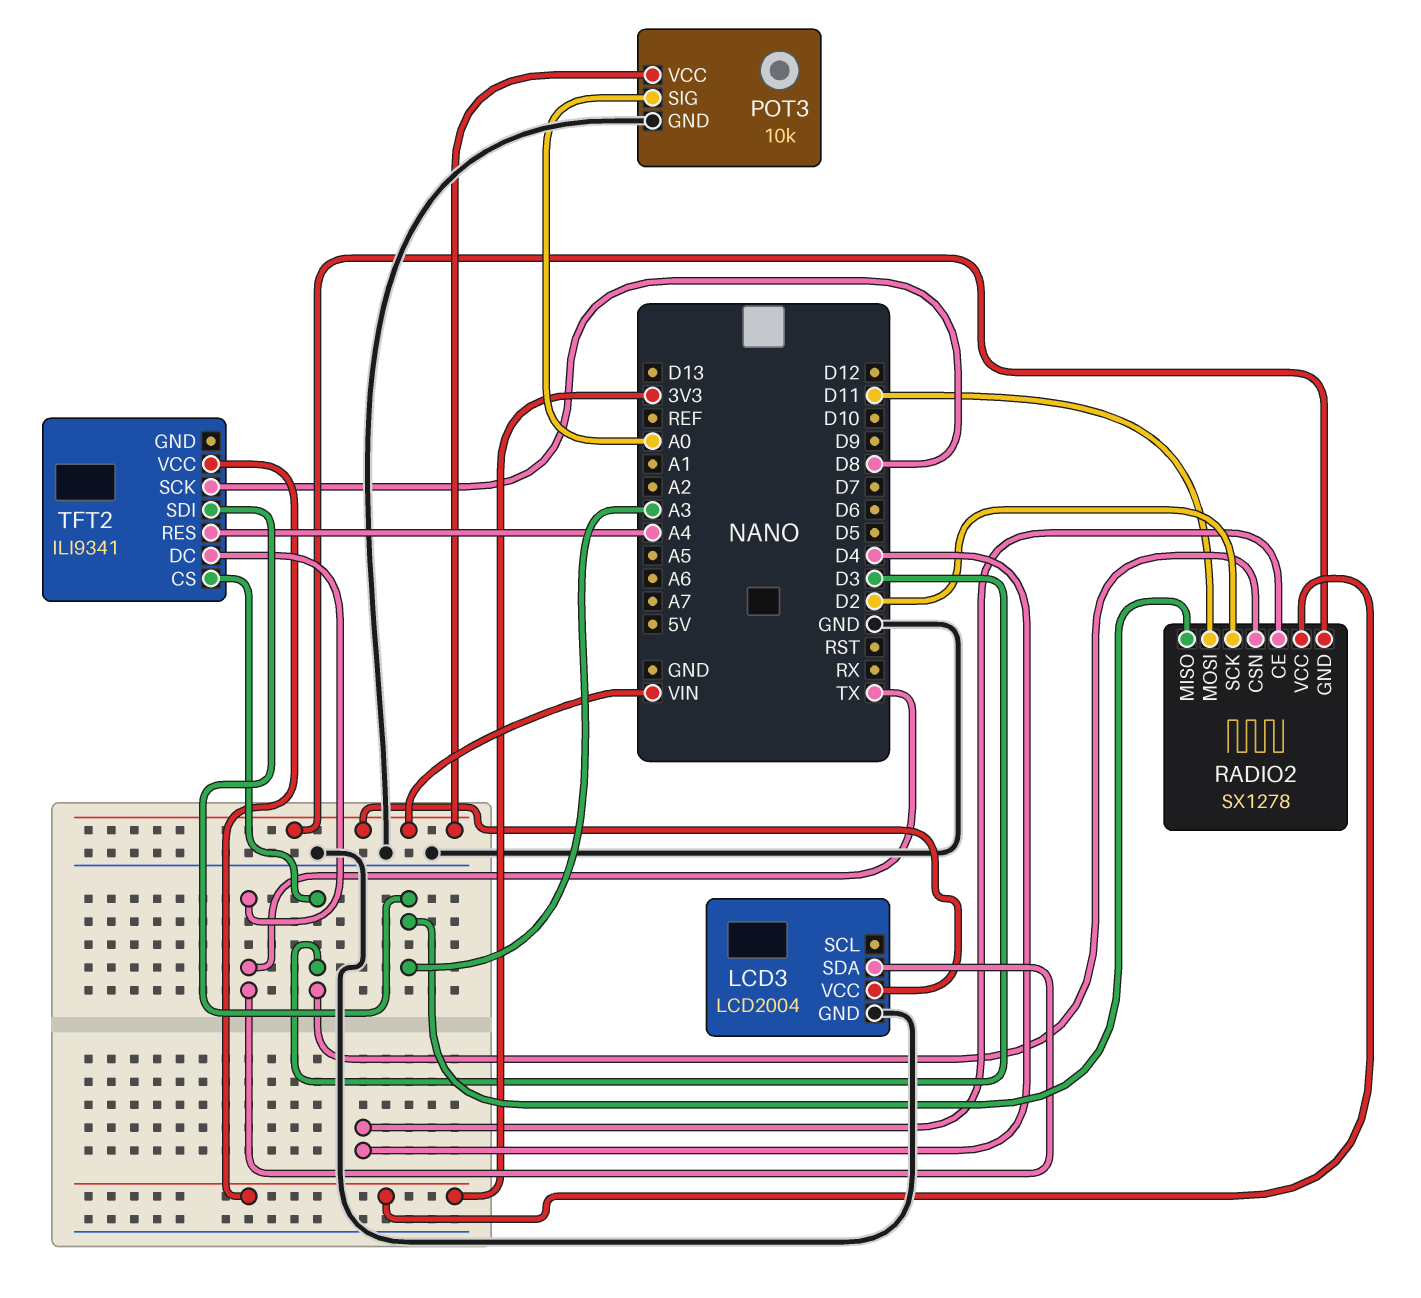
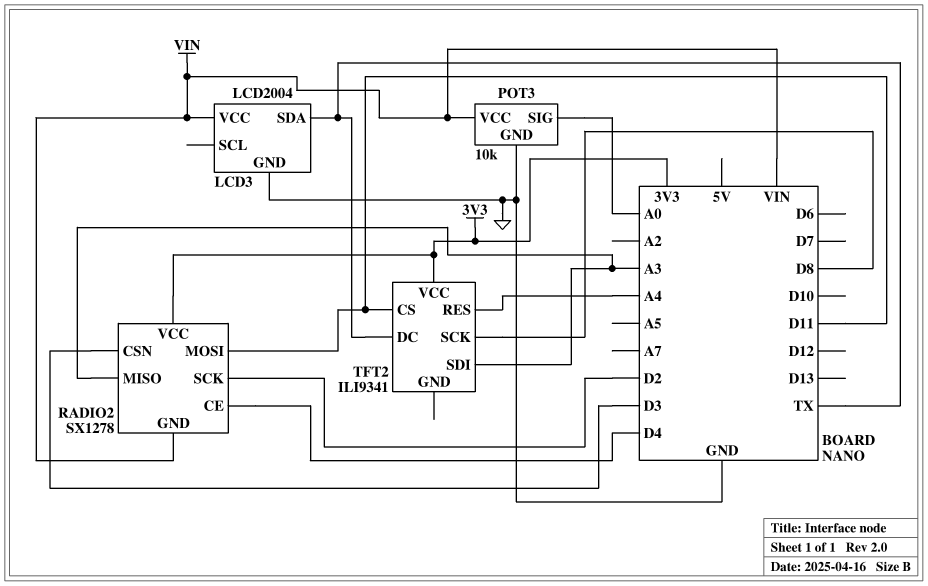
TFT2 pin CS: D3 -> D11

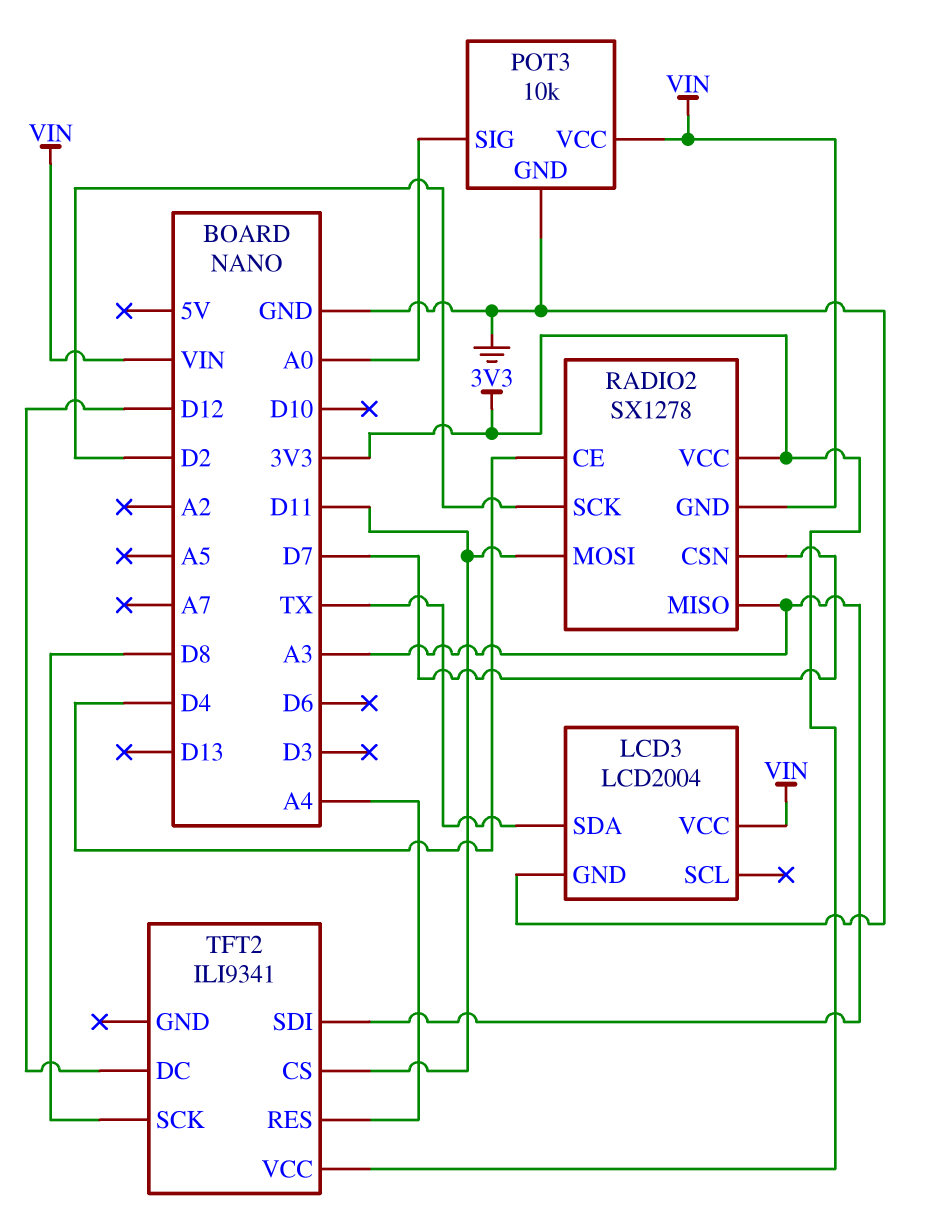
RADIO2 pin CSN: D3 -> D7
TFT2 pin DC: TX -> D12

